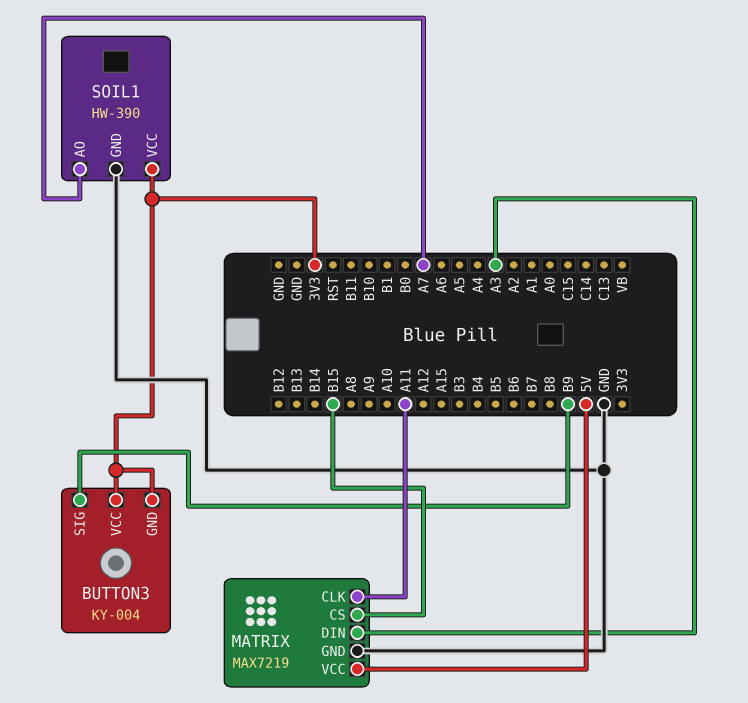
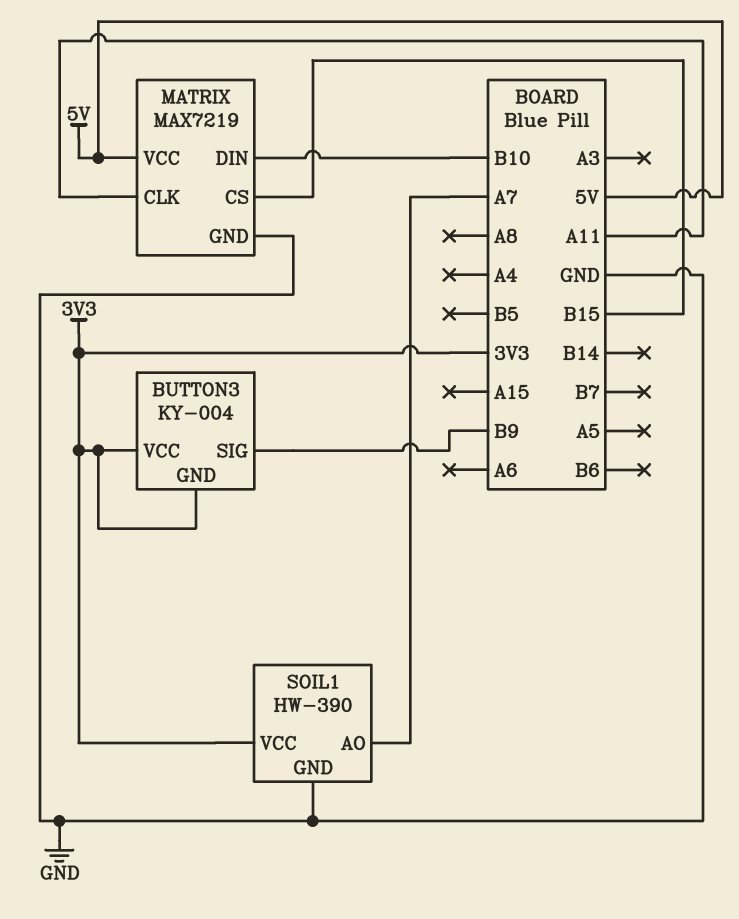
MATRIX pin DIN: A3 -> B10

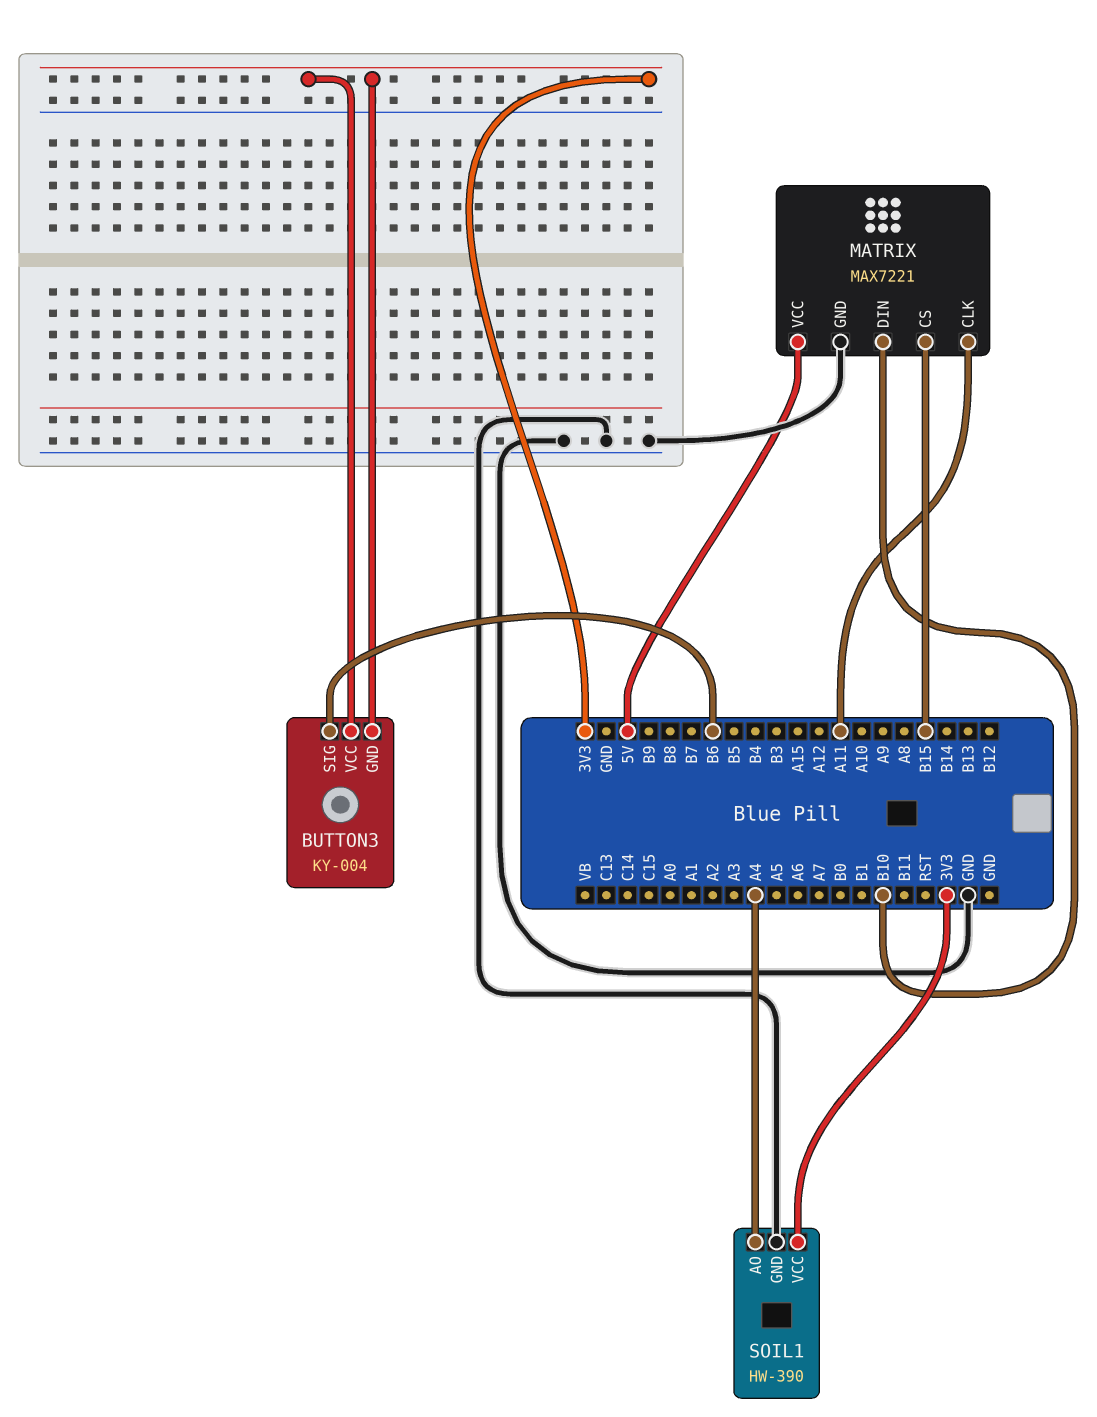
BUTTON3 pin SIG: B9 -> B6
MATRIX: MAX7219 -> MAX7221
SOIL1 pin AO: A7 -> A4

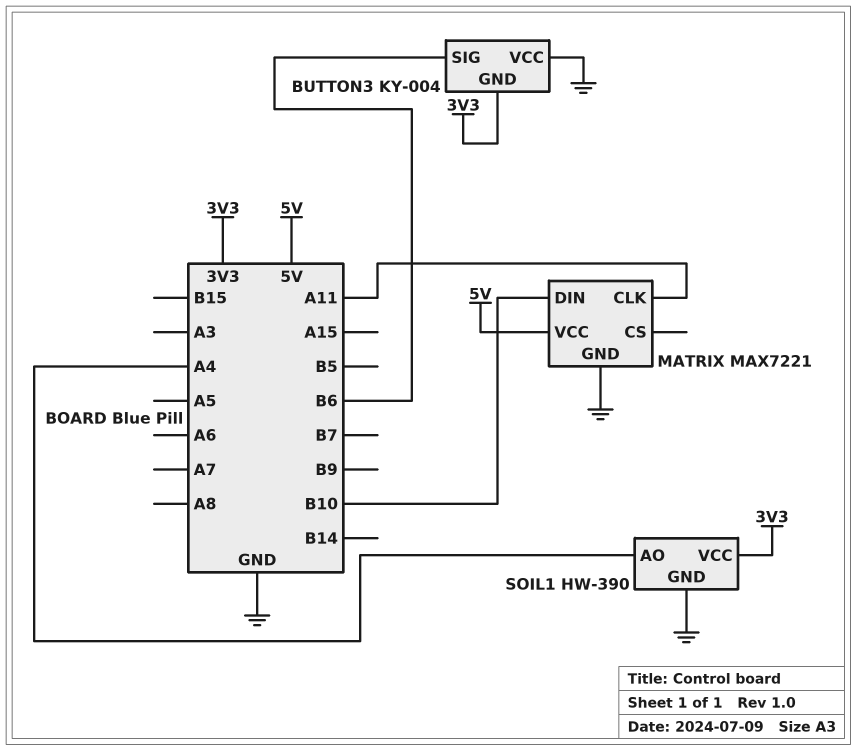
BUTTON3 pin VCC: 3V3 -> GND
MATRIX pin CS: B15 -> none

